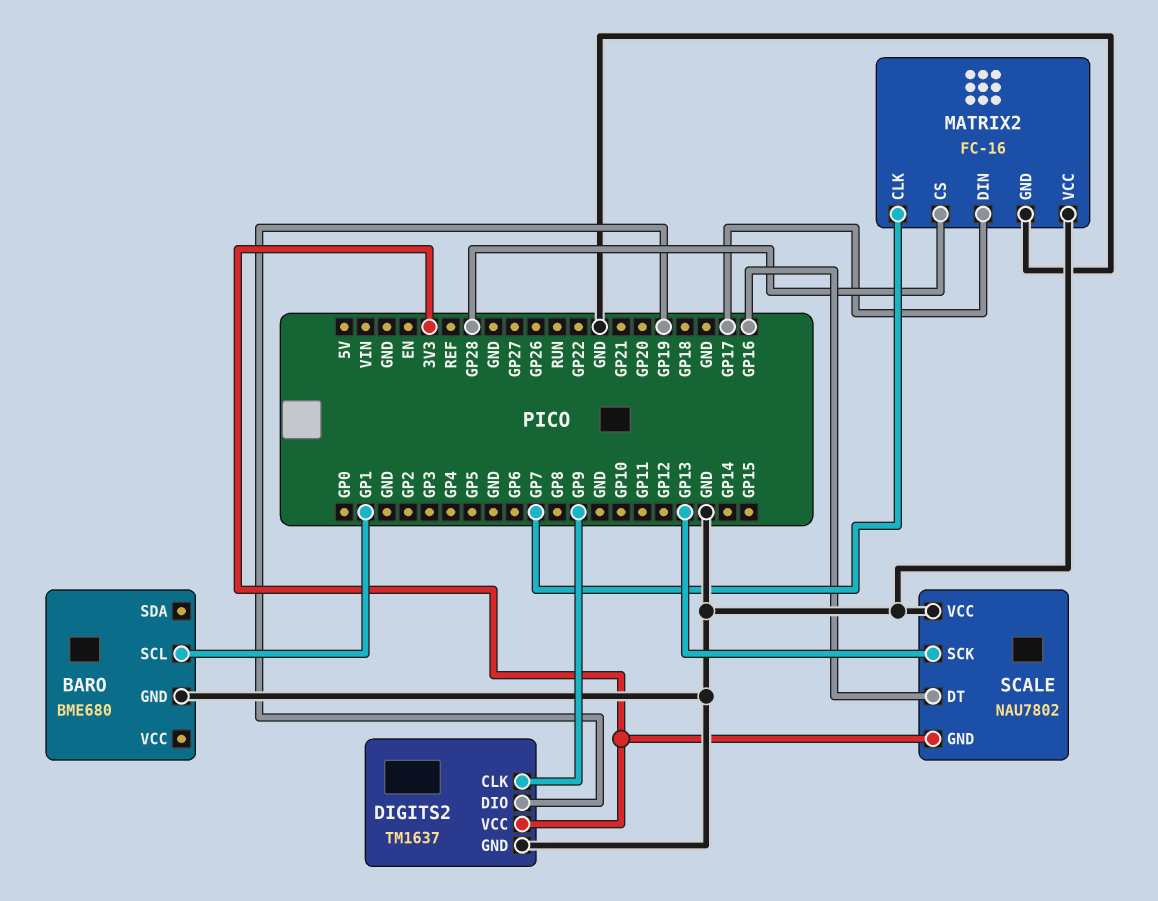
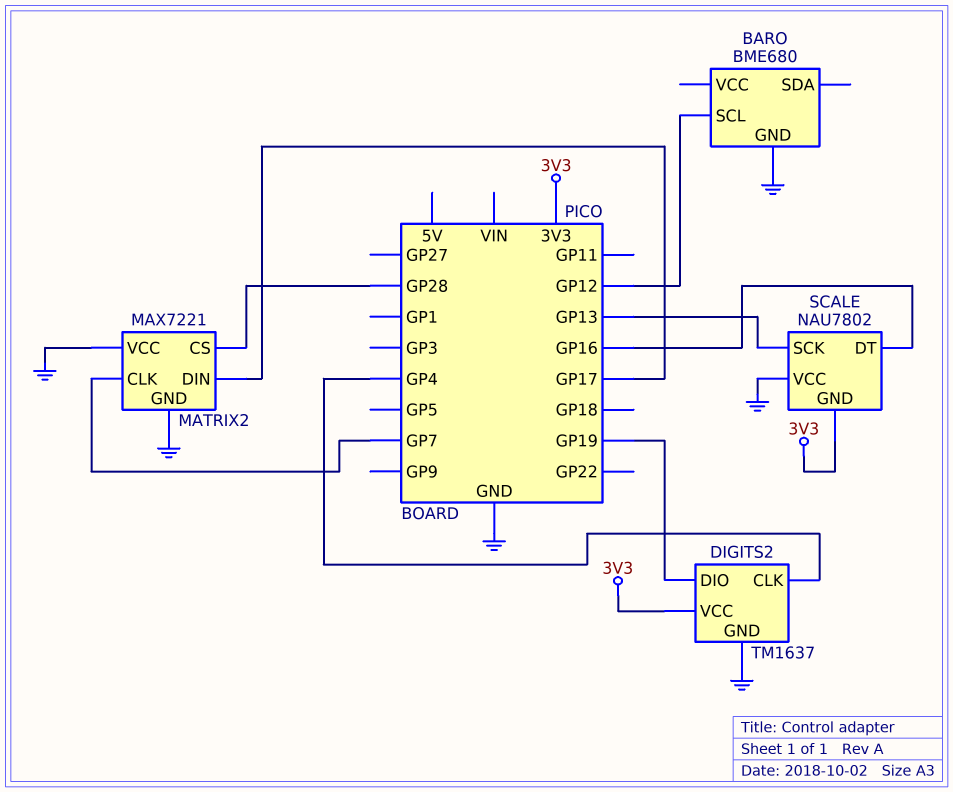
BARO pin SCL: GP1 -> GP12
DIGITS2 pin CLK: GP9 -> GP4
MATRIX2: FC-16 -> MAX7221

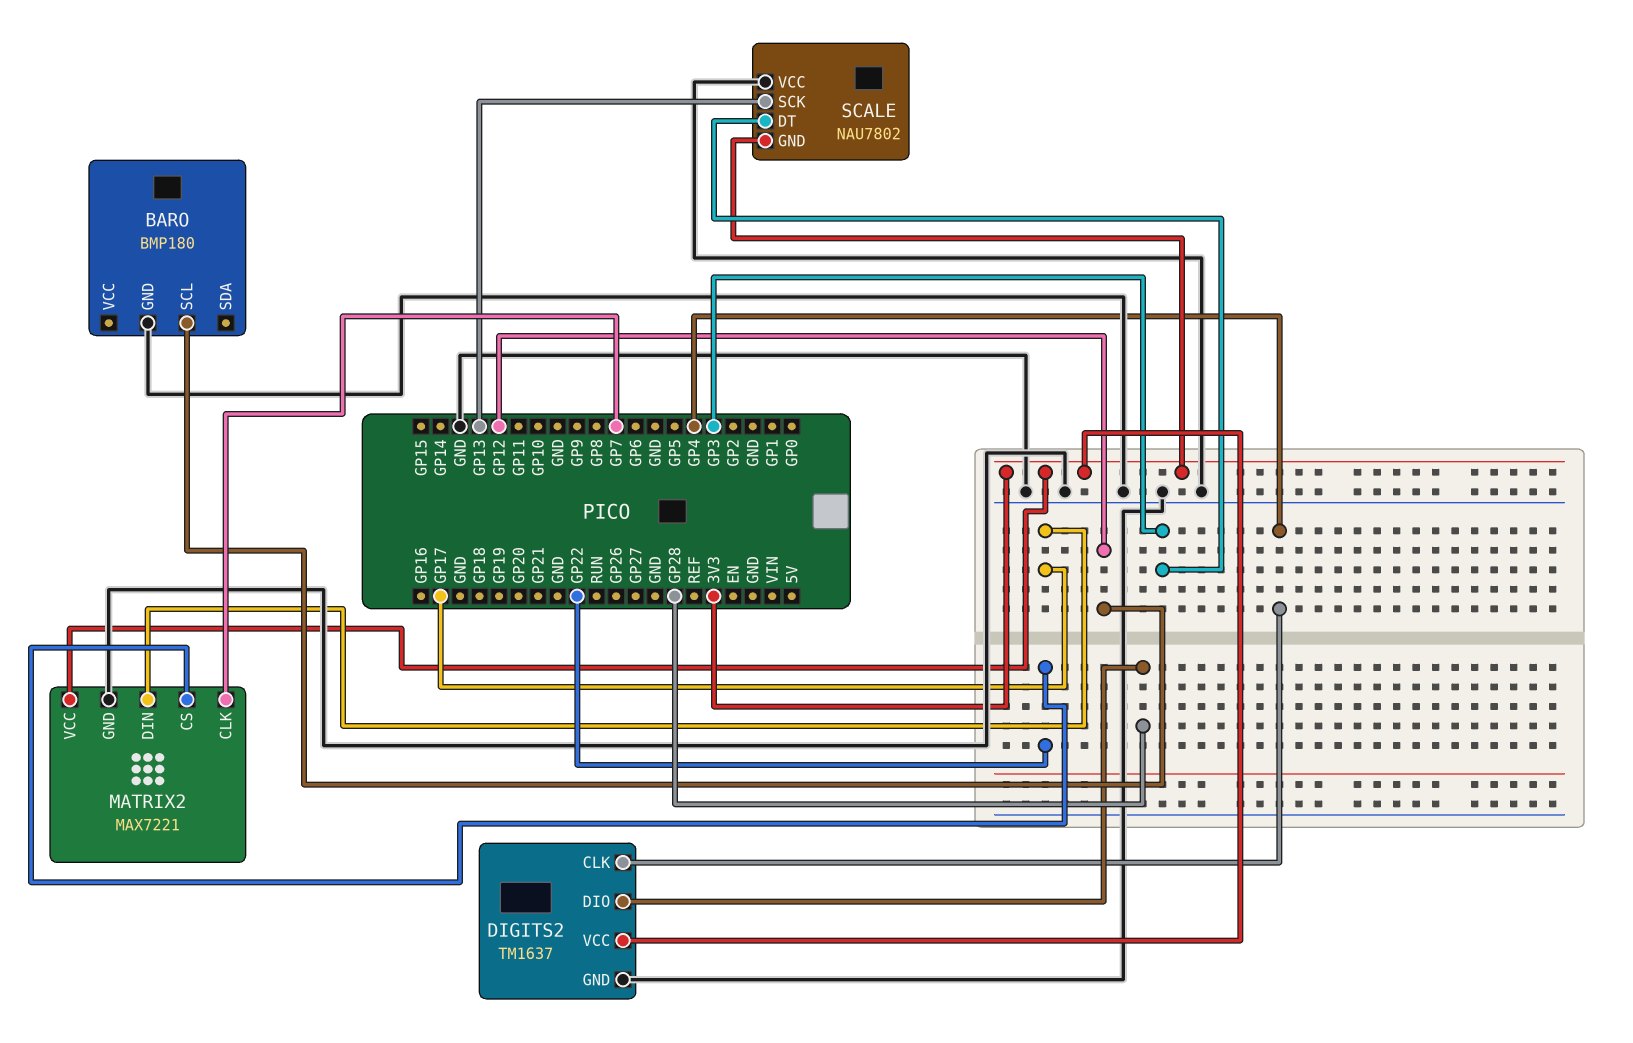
BARO: BME680 -> BMP180
DIGITS2 pin DIO: GP19 -> GP28
MATRIX2 pin CS: GP28 -> GP22
MATRIX2 pin VCC: GND -> 3V3
SCALE pin DT: GP16 -> GP3

